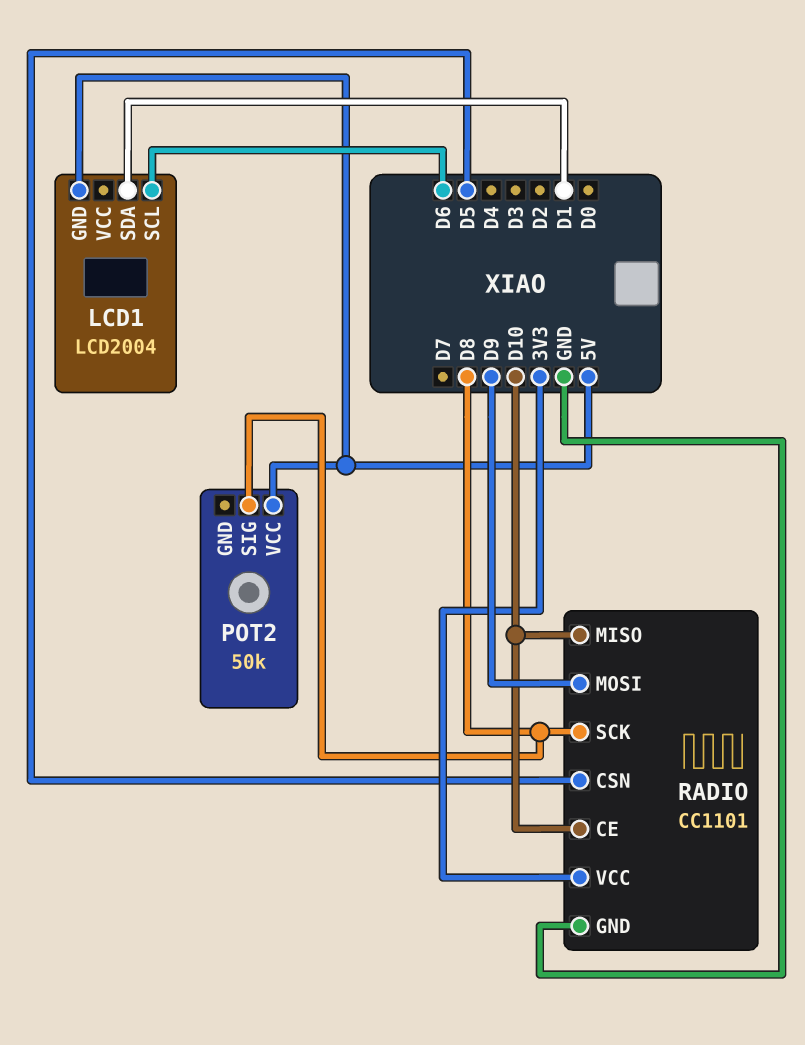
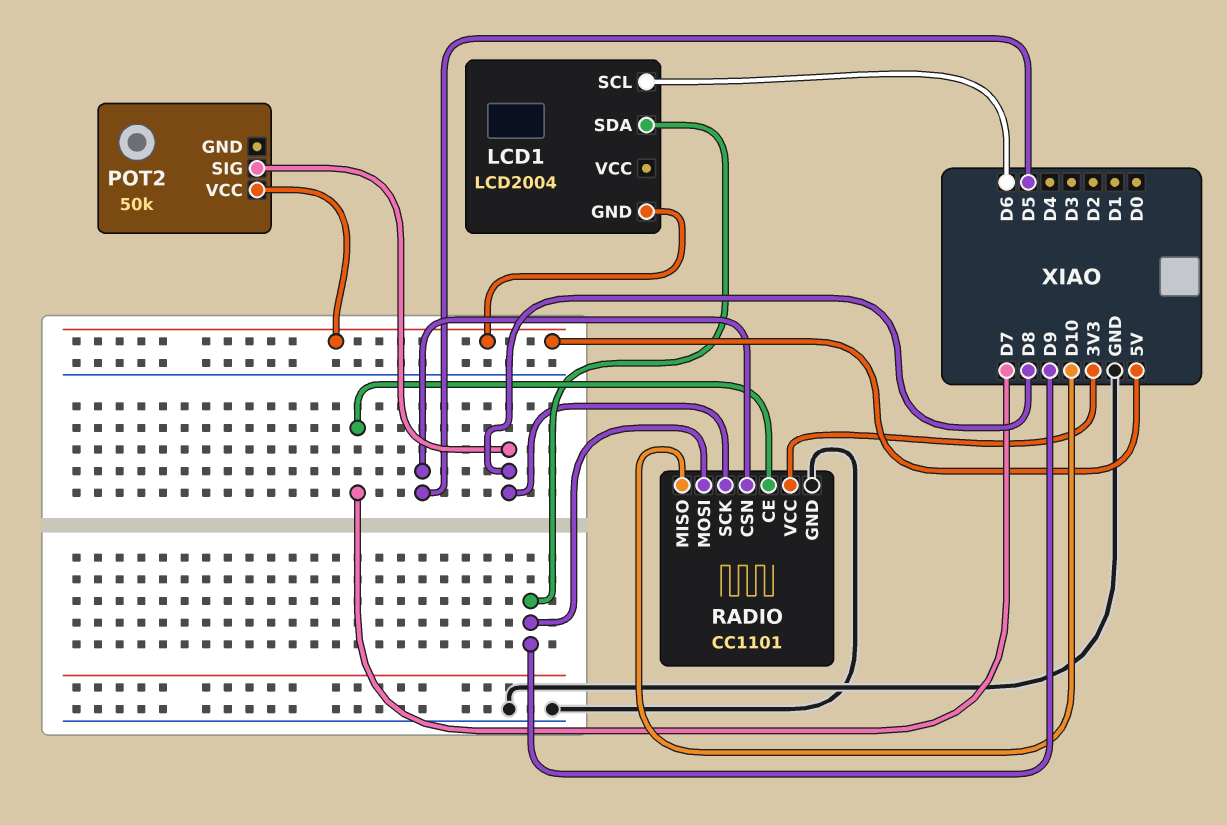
LCD1 pin SDA: D1 -> D9
RADIO pin CE: D10 -> D7

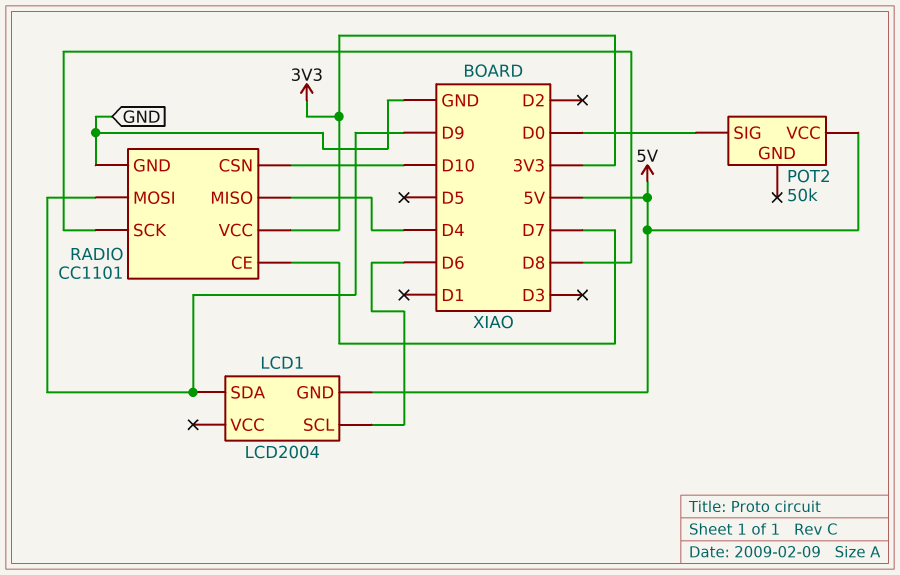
POT2 pin SIG: D8 -> D0
RADIO pin CSN: D5 -> D10
RADIO pin MISO: D10 -> D4

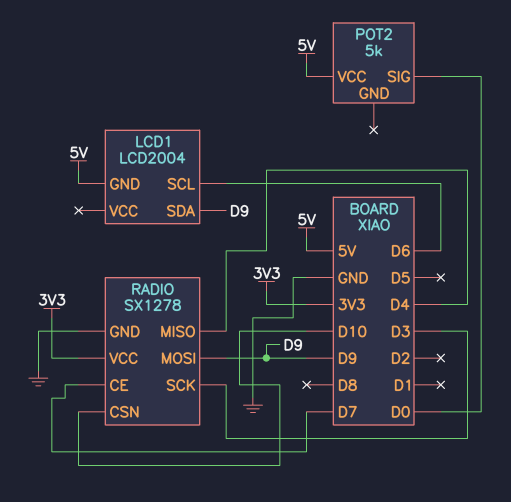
POT2: 50k -> 5k
RADIO: CC1101 -> SX1278
RADIO pin SCK: D8 -> D3

